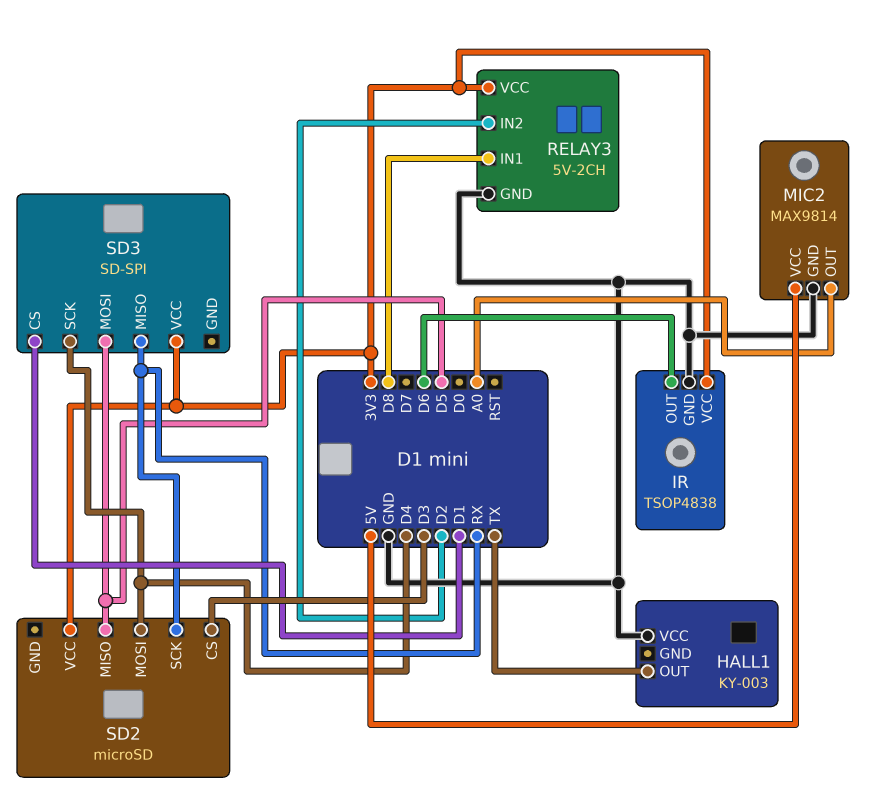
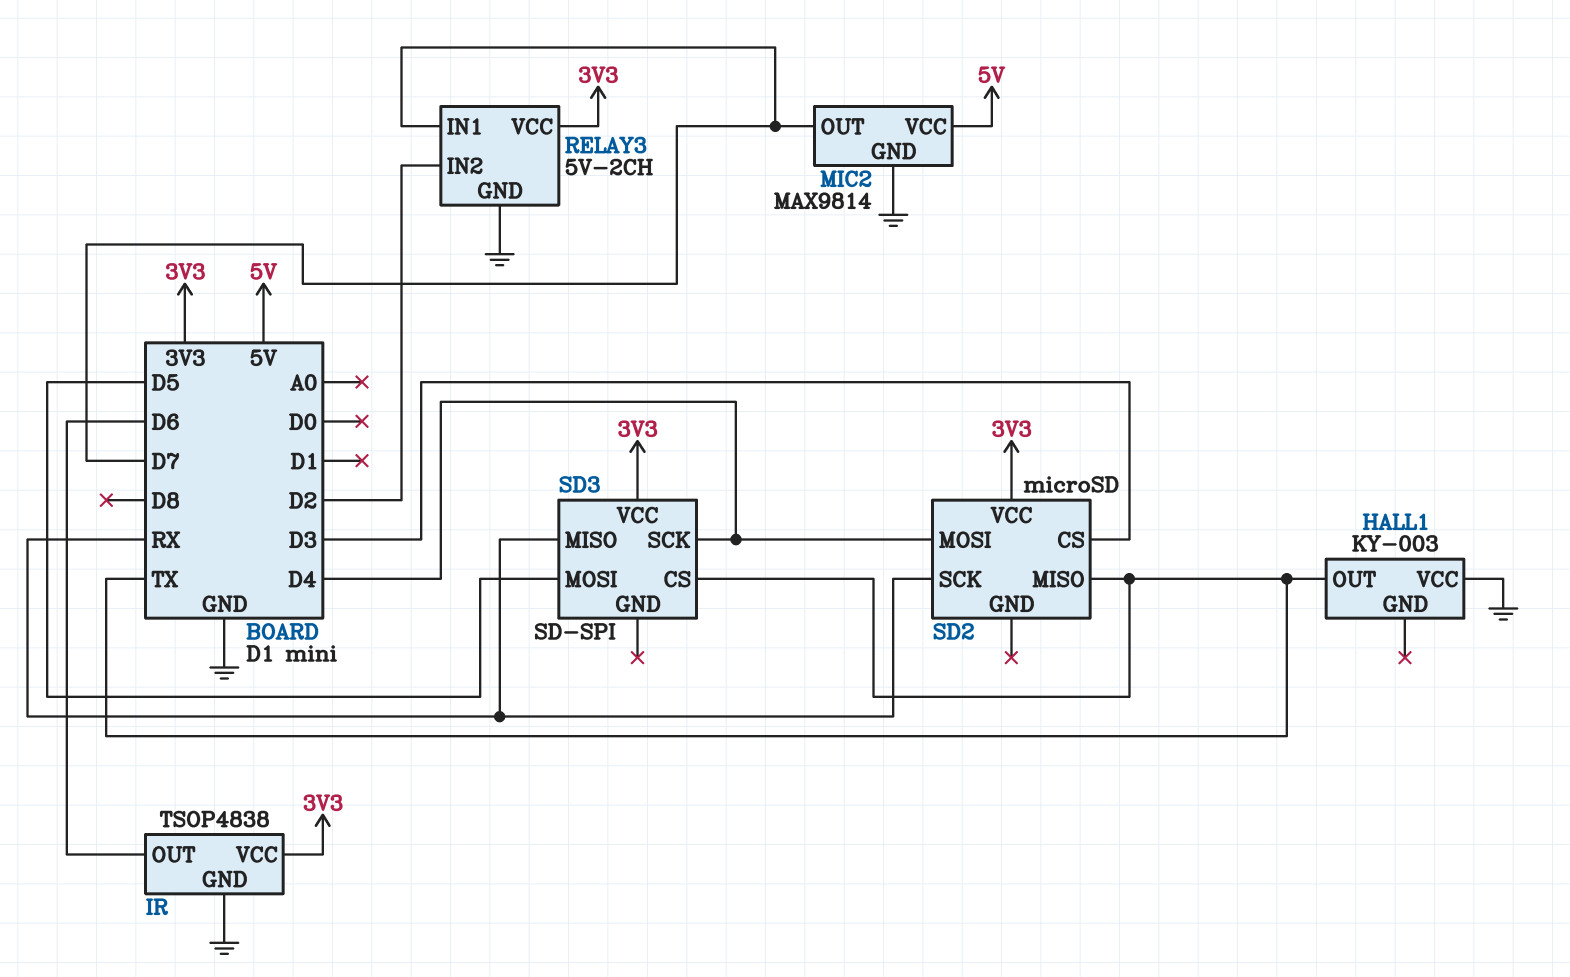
MIC2 pin OUT: A0 -> D7
RELAY3 pin IN1: D8 -> D7
SD2 pin MISO: D5 -> TX
SD3 pin CS: D1 -> TX

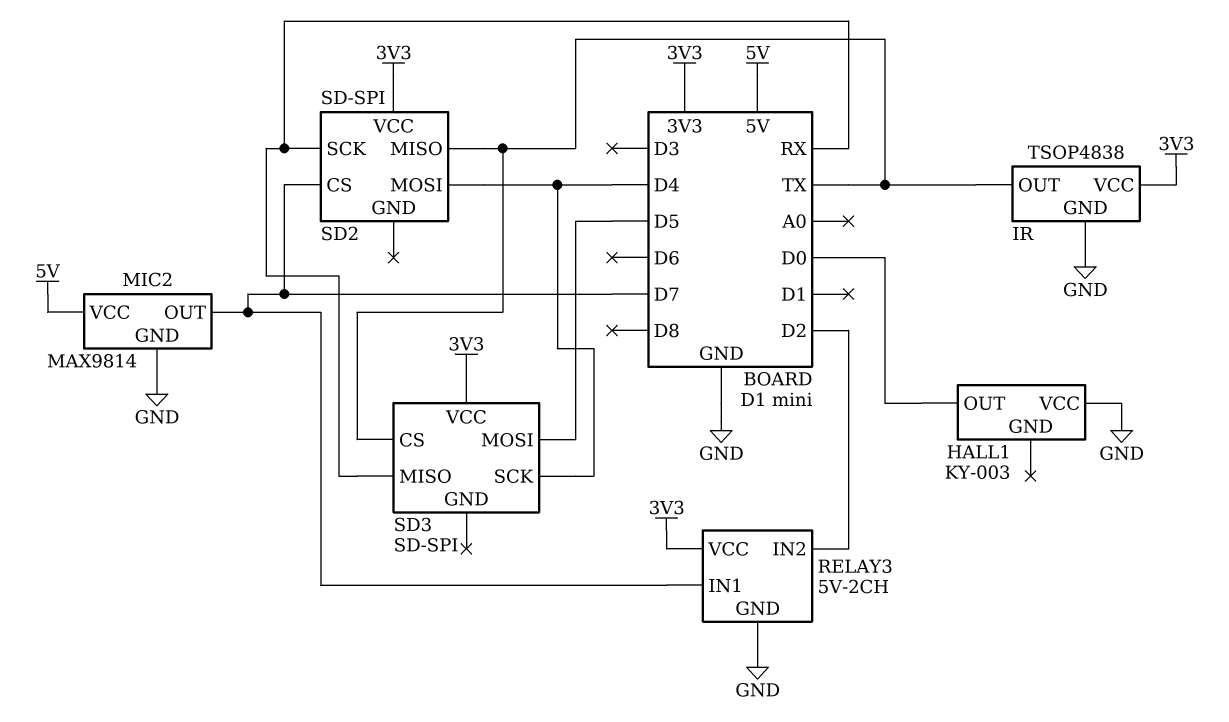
HALL1 pin OUT: TX -> D0
IR pin OUT: D6 -> TX
SD2: microSD -> SD-SPI
SD2 pin CS: D3 -> D7

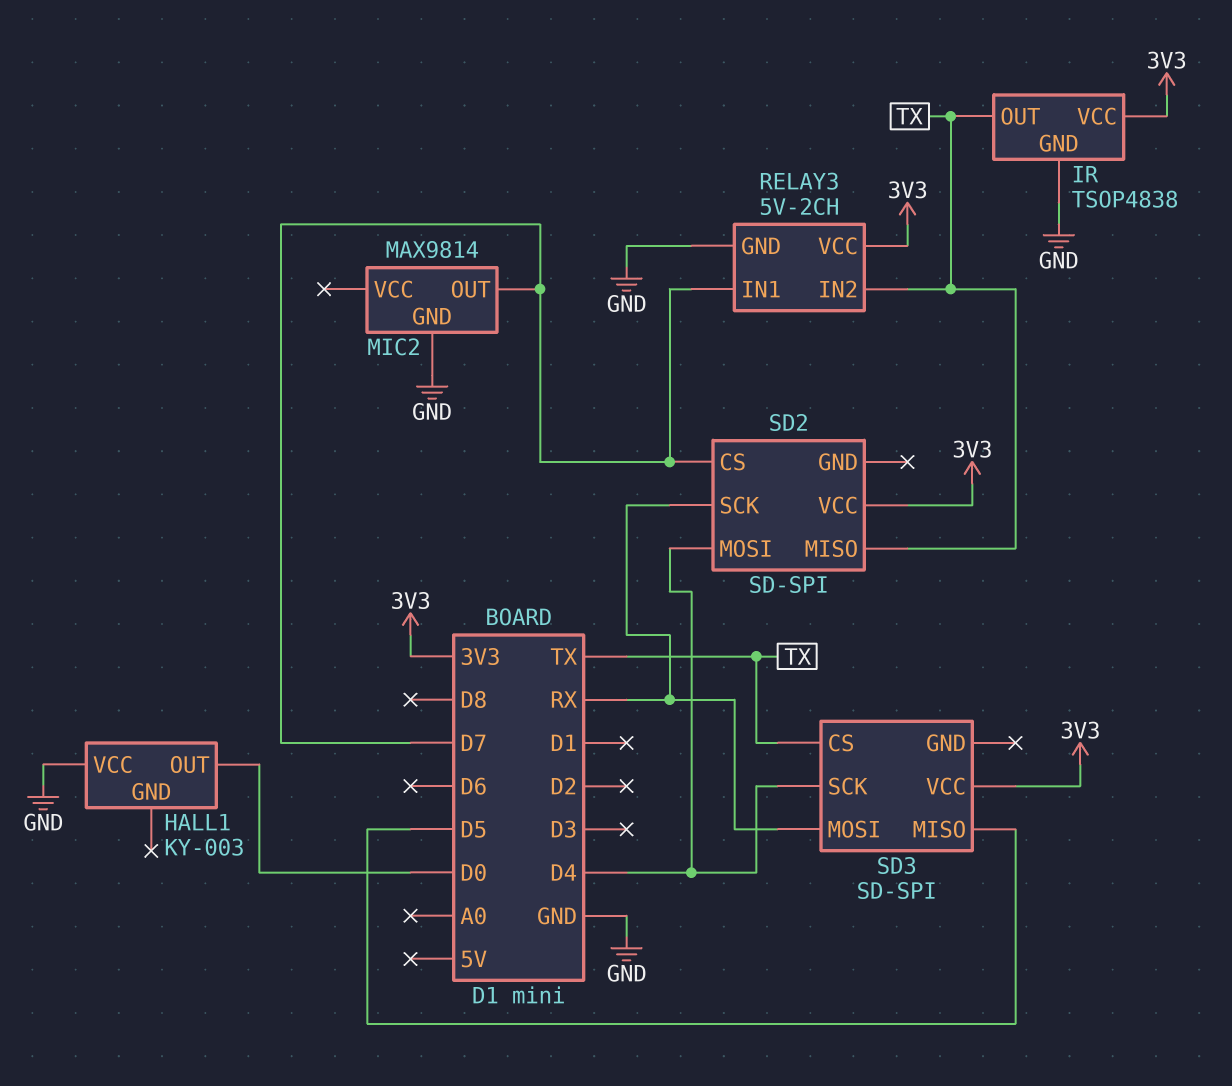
MIC2 pin VCC: 5V -> none
RELAY3 pin IN2: D2 -> TX
SD3 pin MISO: RX -> D5
SD3 pin MOSI: D5 -> RX

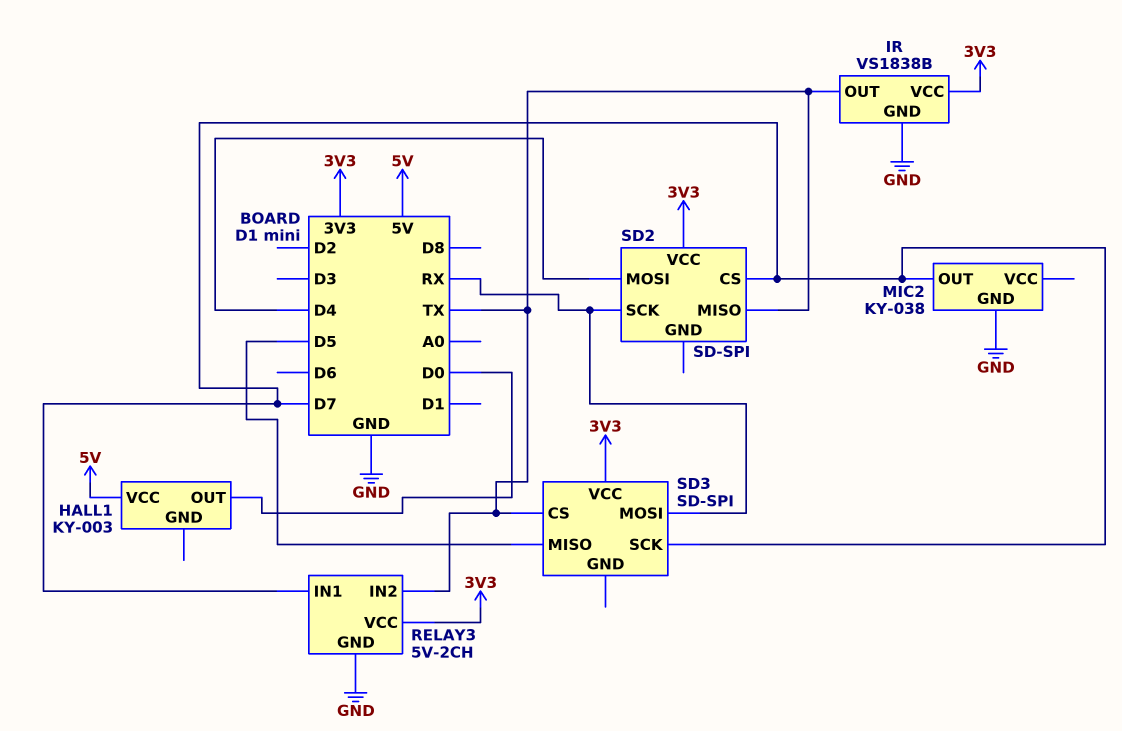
HALL1 pin VCC: GND -> 5V
IR: TSOP4838 -> VS1838B
MIC2: MAX9814 -> KY-038
SD3 pin SCK: D4 -> D7

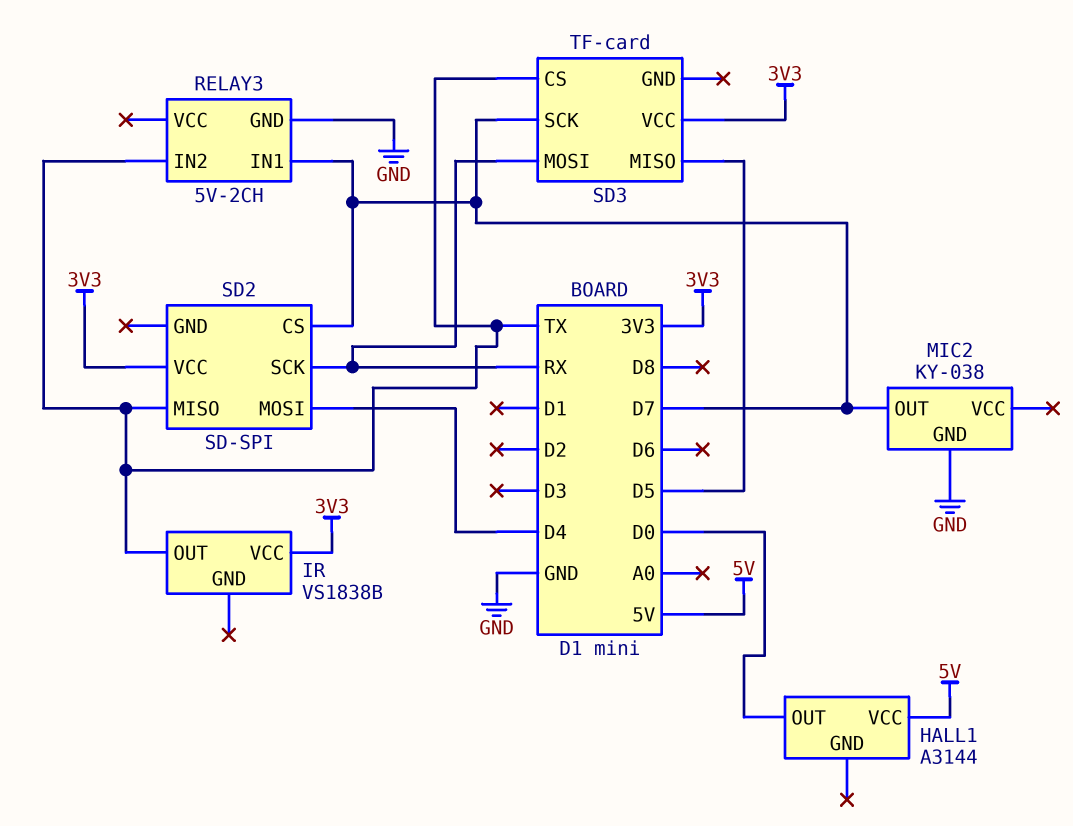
HALL1: KY-003 -> A3144
IR pin GND: GND -> none
RELAY3 pin VCC: 3V3 -> none
SD3: SD-SPI -> TF-card

